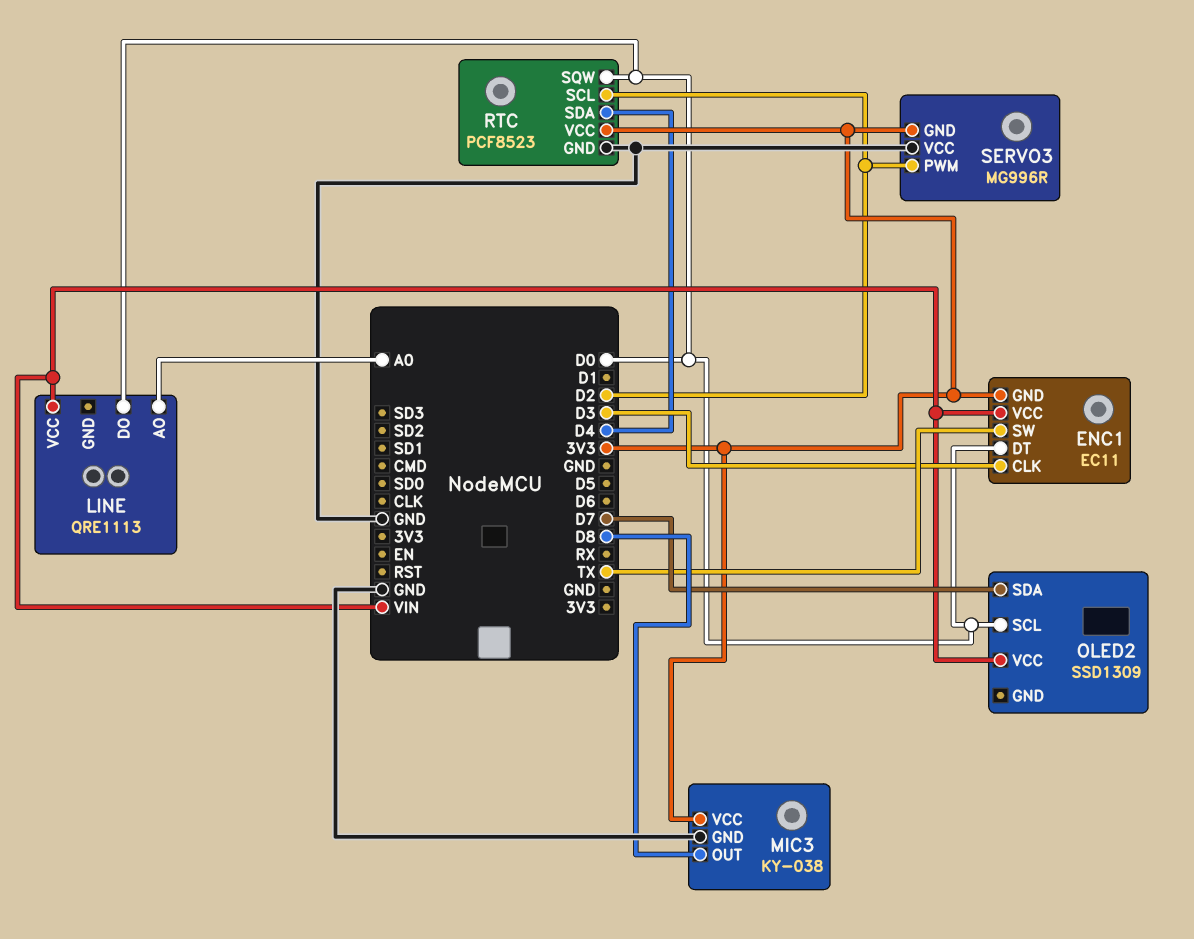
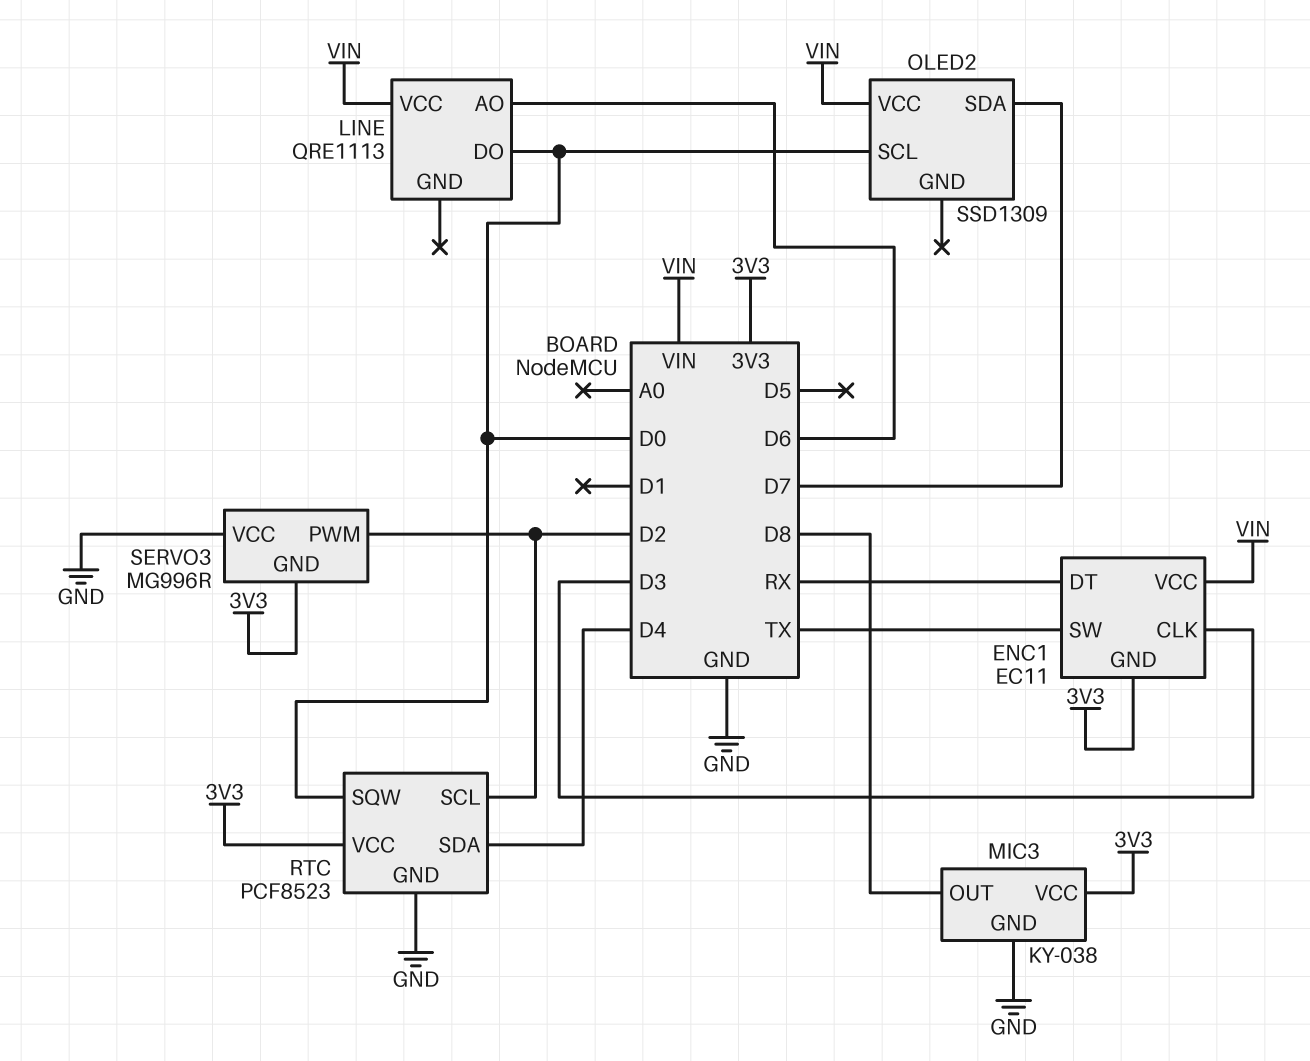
ENC1 pin DT: D0 -> RX
LINE pin AO: A0 -> D6

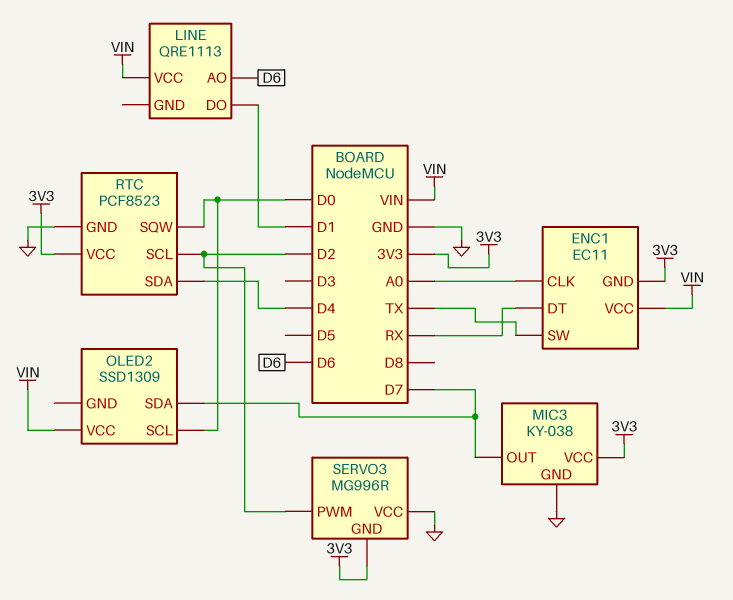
ENC1 pin CLK: D3 -> A0
LINE pin DO: D0 -> D1
MIC3 pin OUT: D8 -> D7

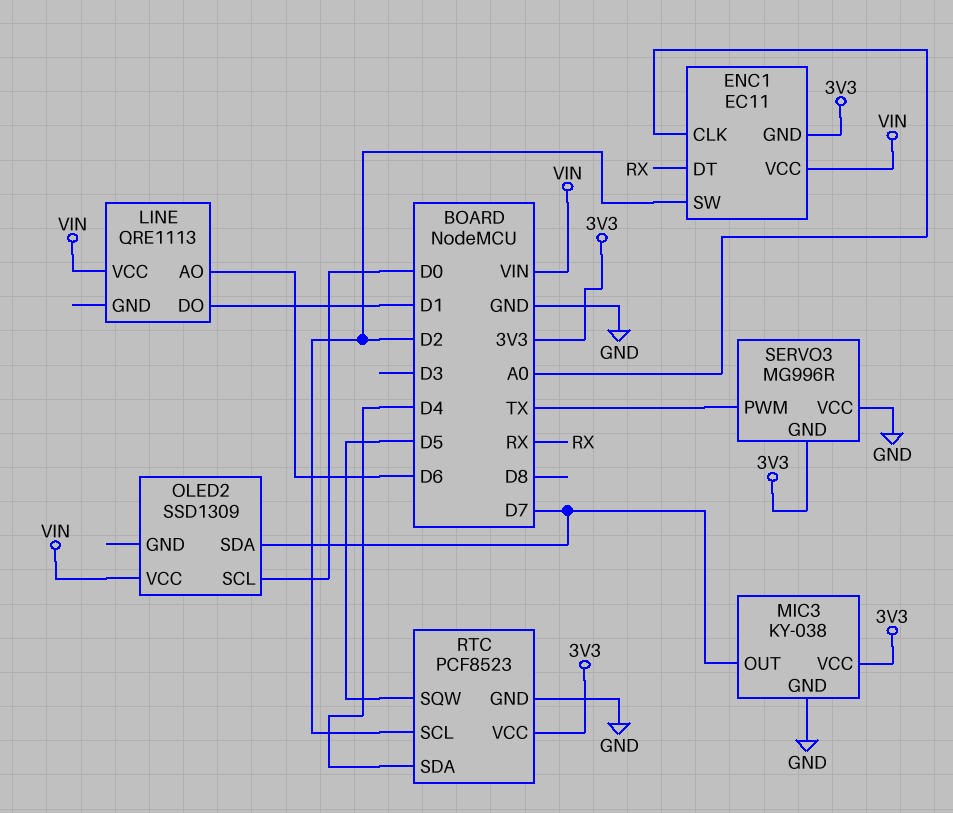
ENC1 pin SW: TX -> D2
RTC pin SQW: D0 -> D5
SERVO3 pin PWM: D2 -> TX

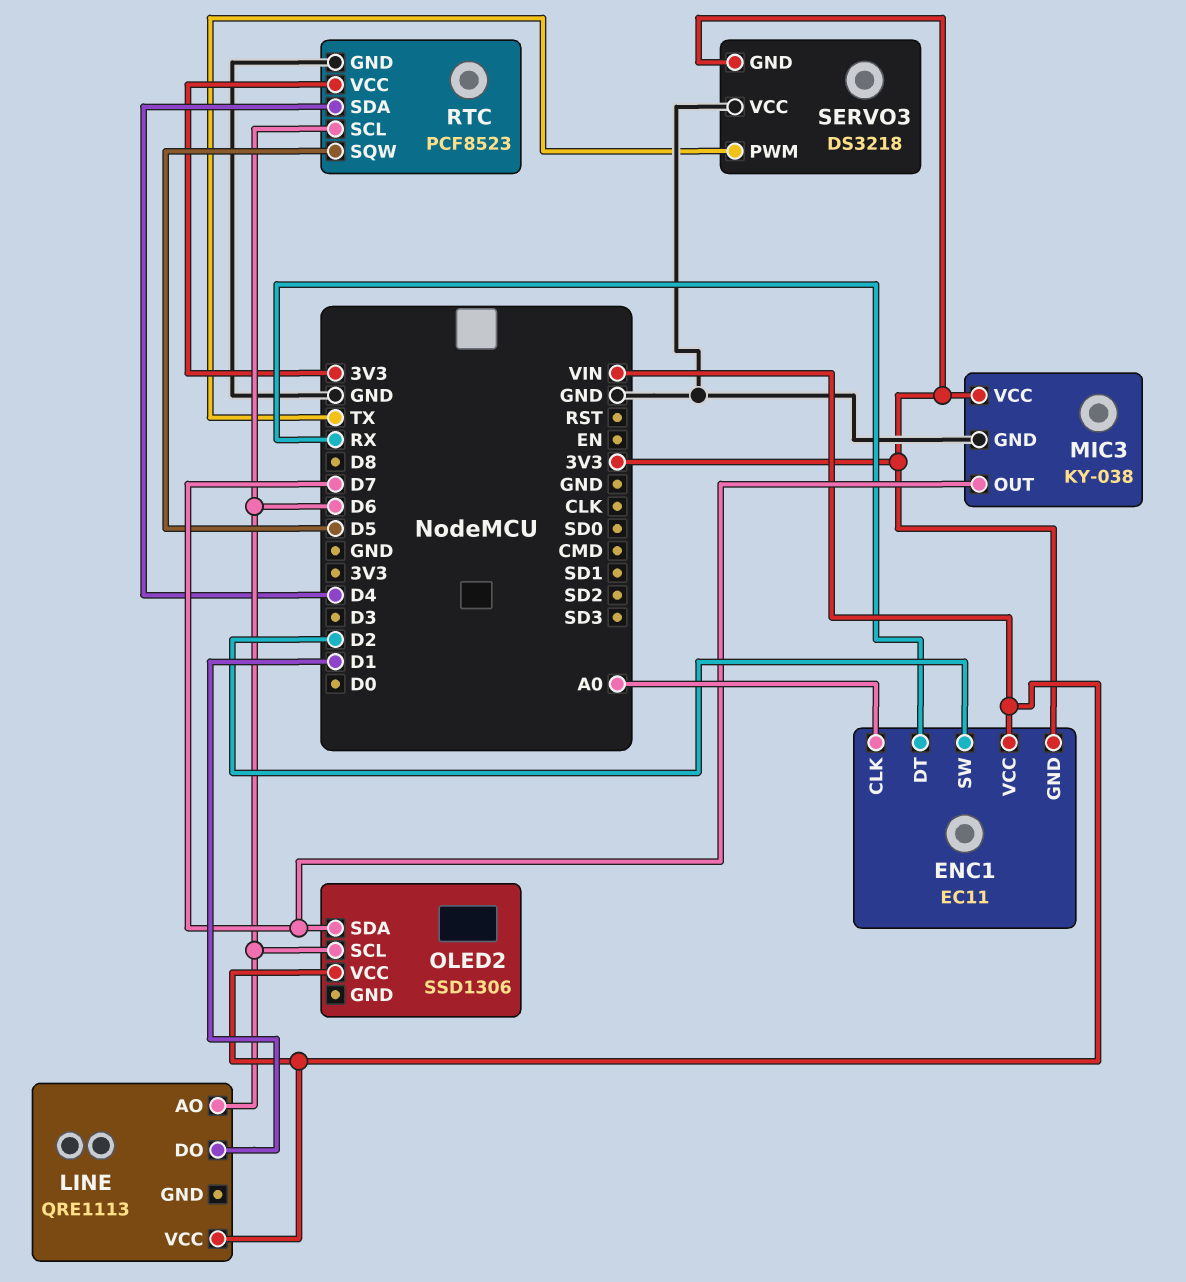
OLED2: SSD1309 -> SSD1306
OLED2 pin SCL: D0 -> D6
RTC pin SCL: D2 -> D6
SERVO3: MG996R -> DS3218

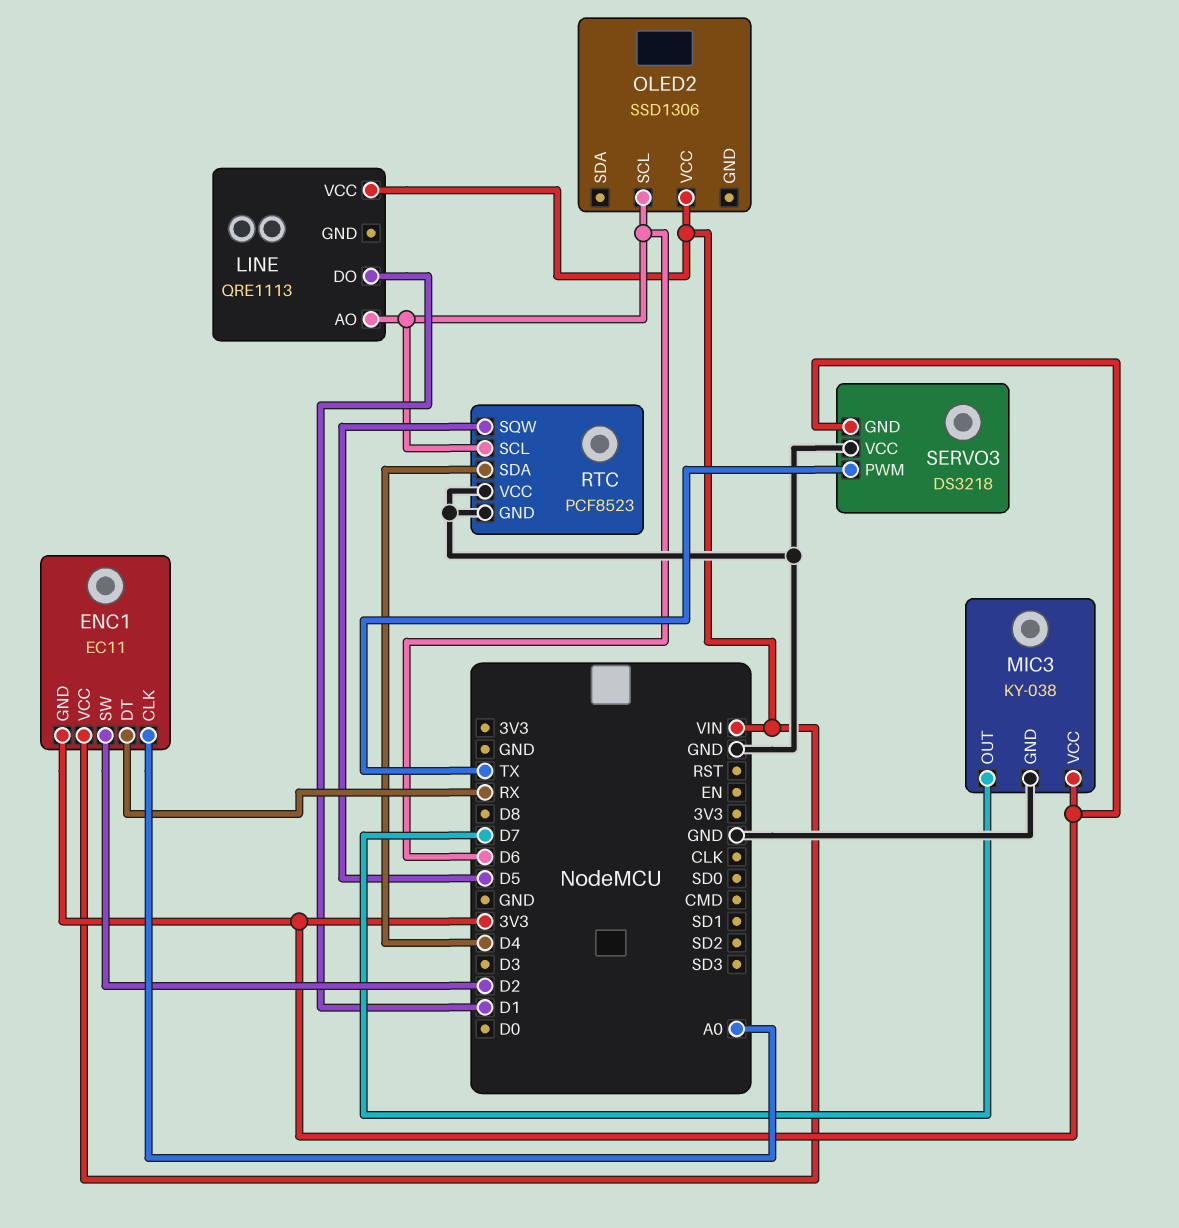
OLED2 pin SDA: D7 -> none
RTC pin VCC: 3V3 -> GND

